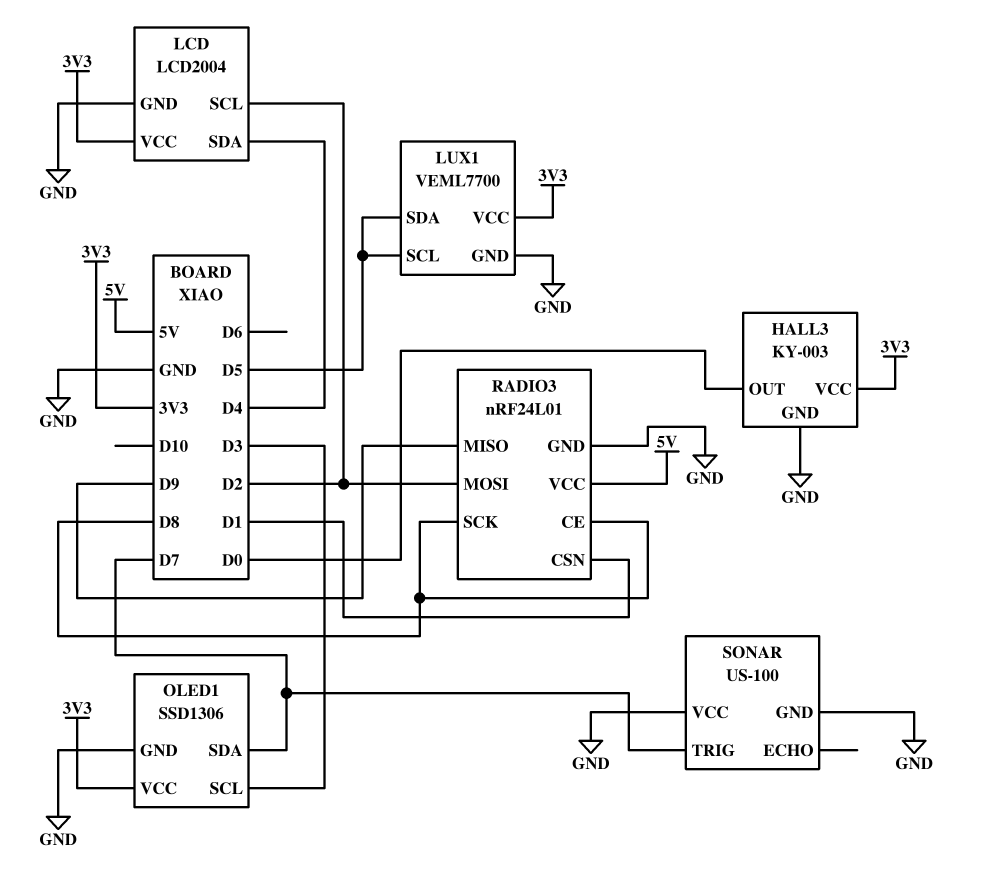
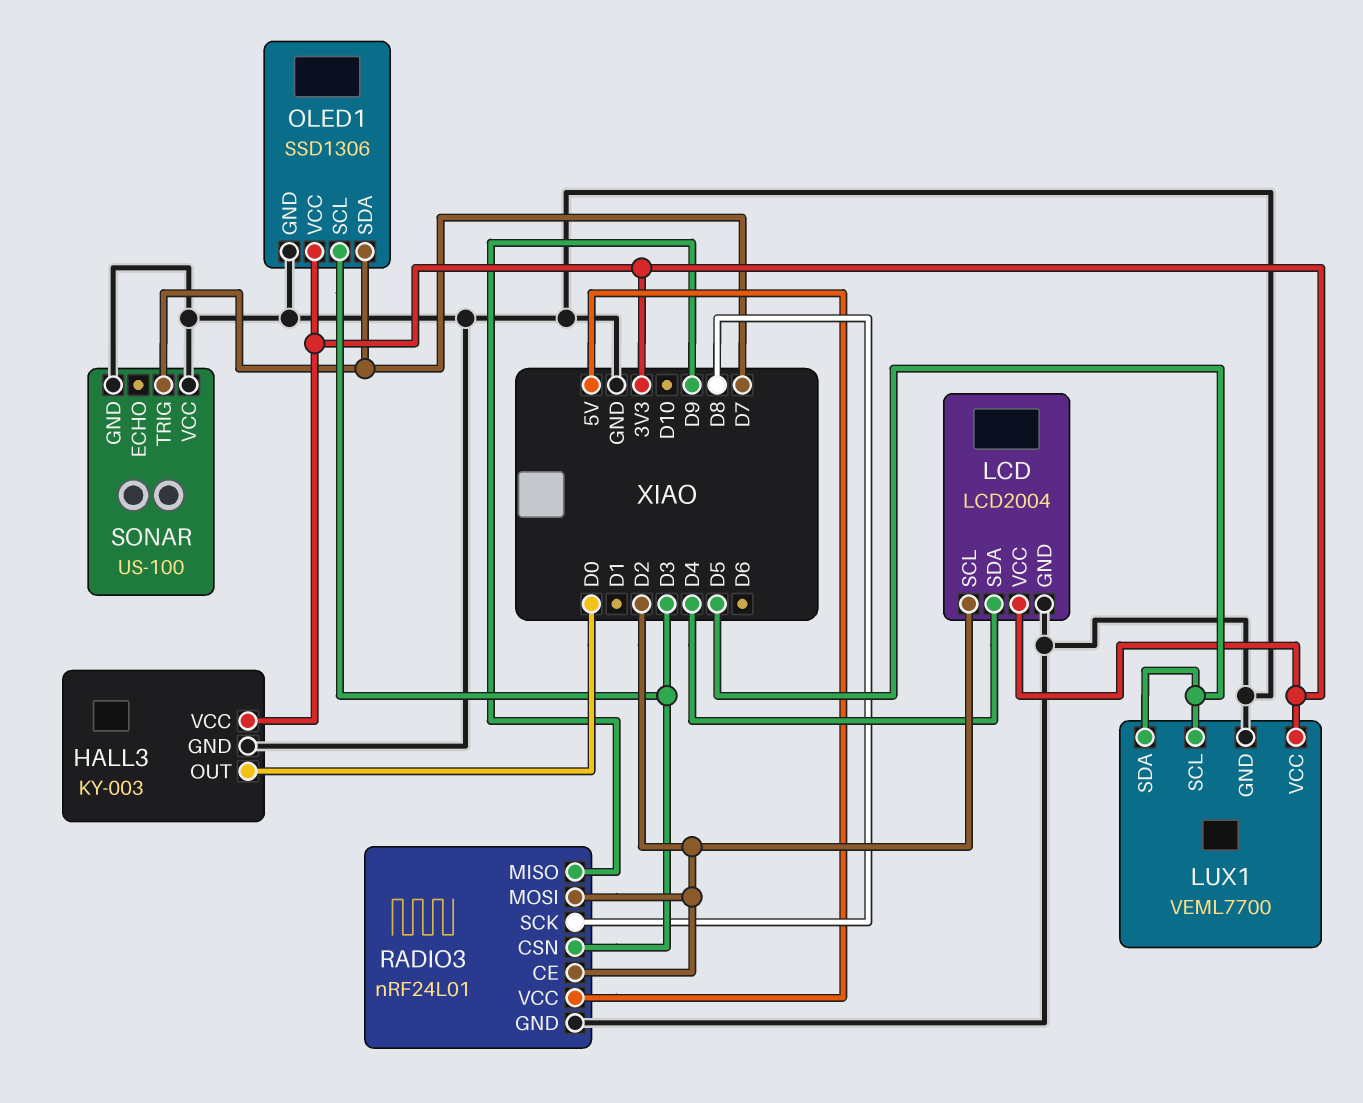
RADIO3 pin CE: D8 -> D2
RADIO3 pin CSN: D1 -> D3

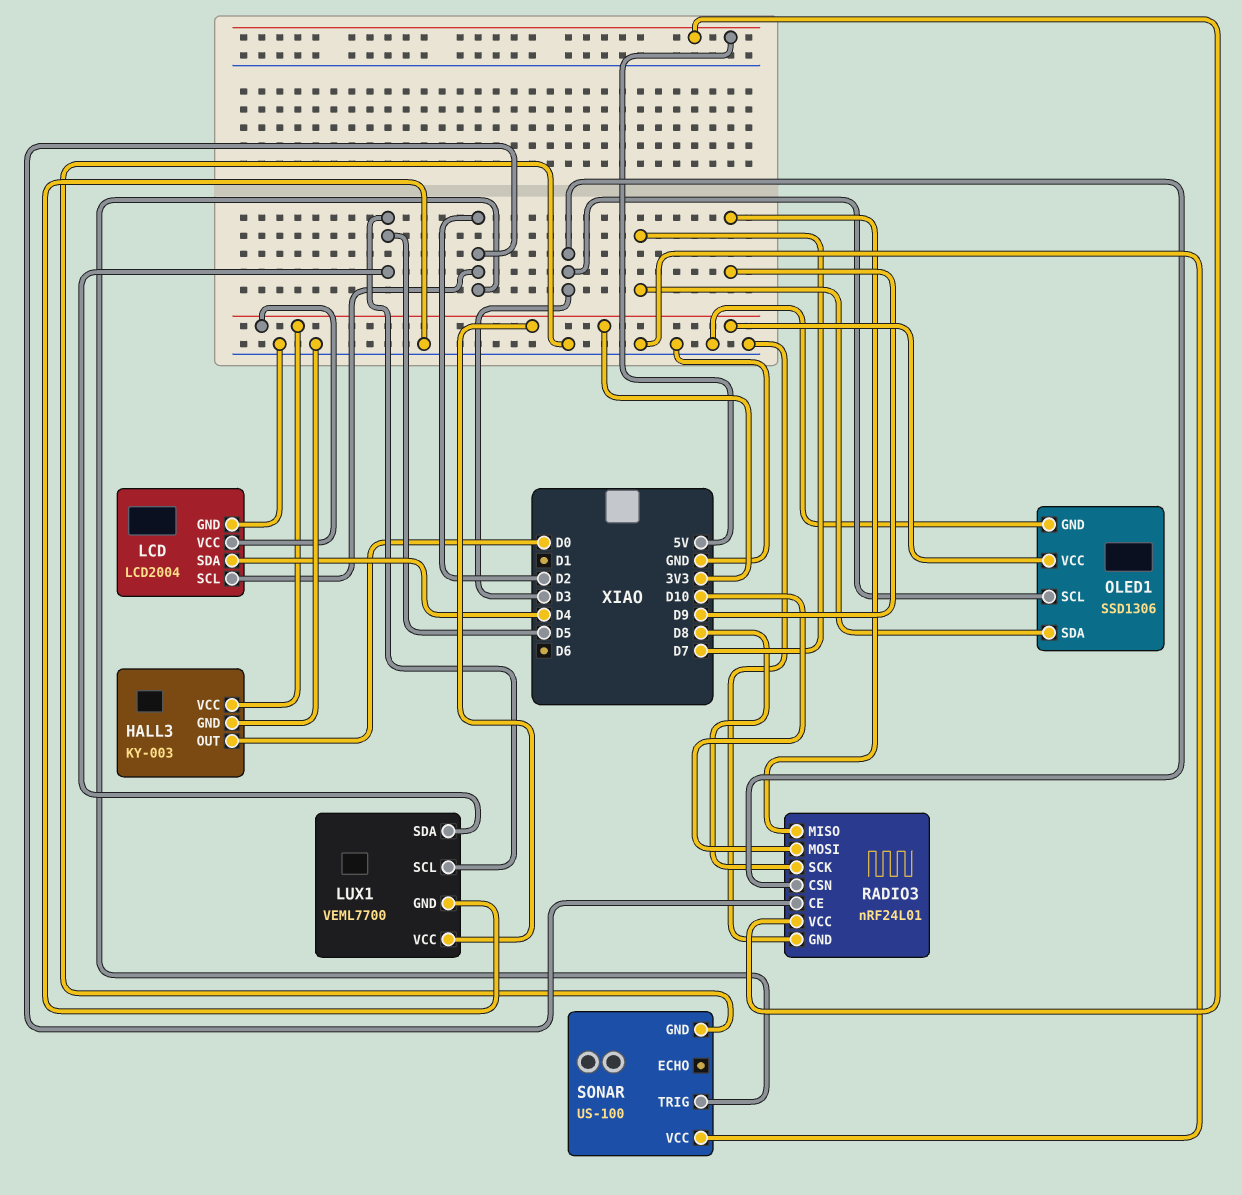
RADIO3 pin MOSI: D2 -> D10
SONAR pin TRIG: D7 -> D2

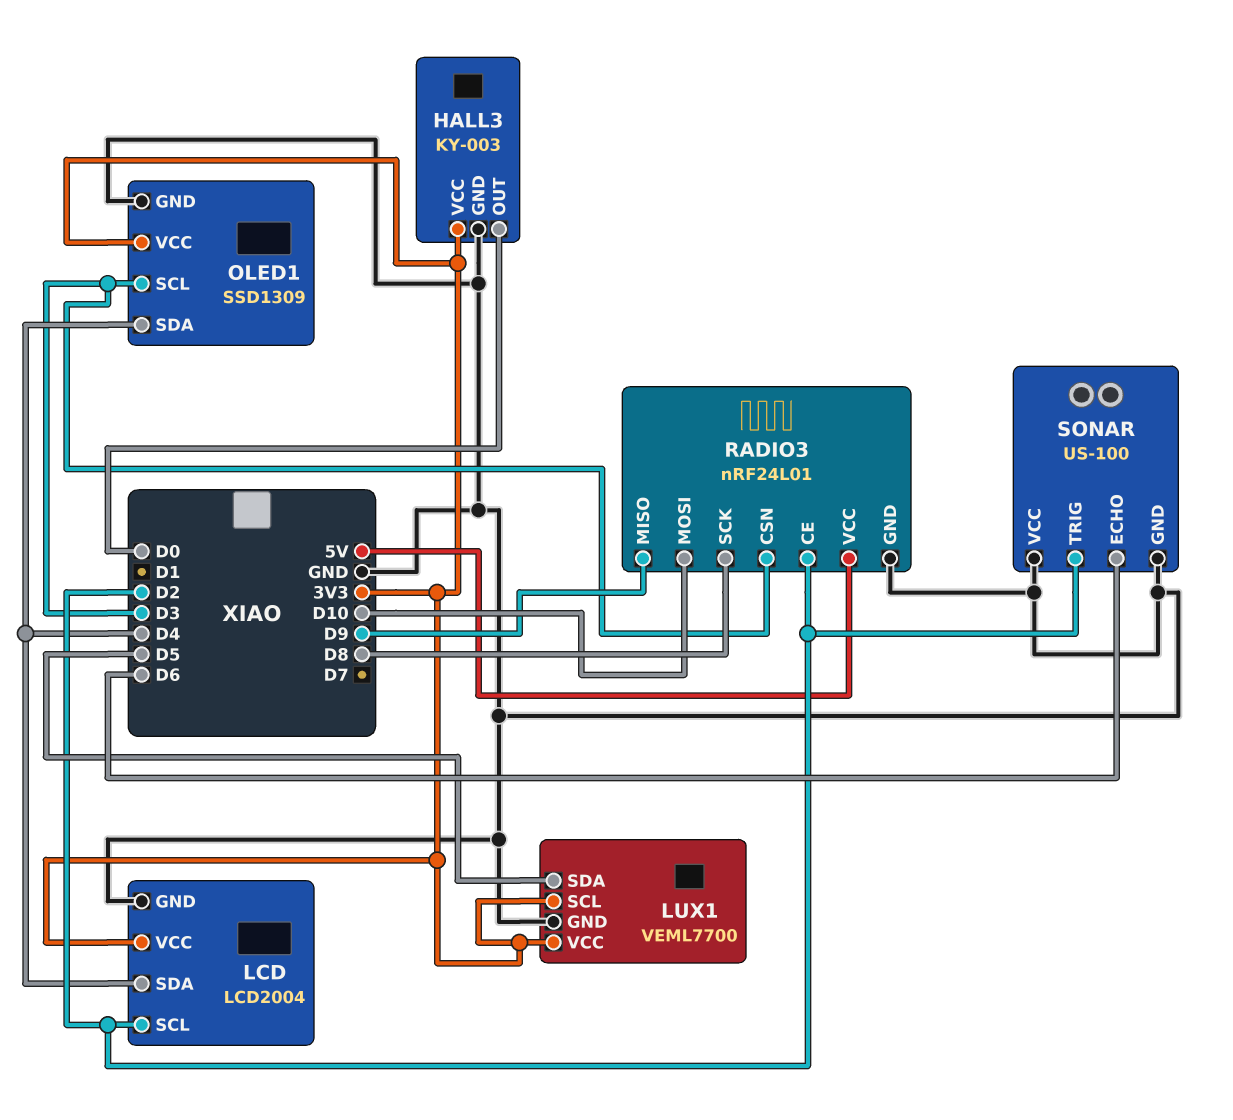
LUX1 pin SCL: D5 -> 3V3
OLED1: SSD1306 -> SSD1309
OLED1 pin SDA: D7 -> D4
SONAR pin ECHO: none -> D6

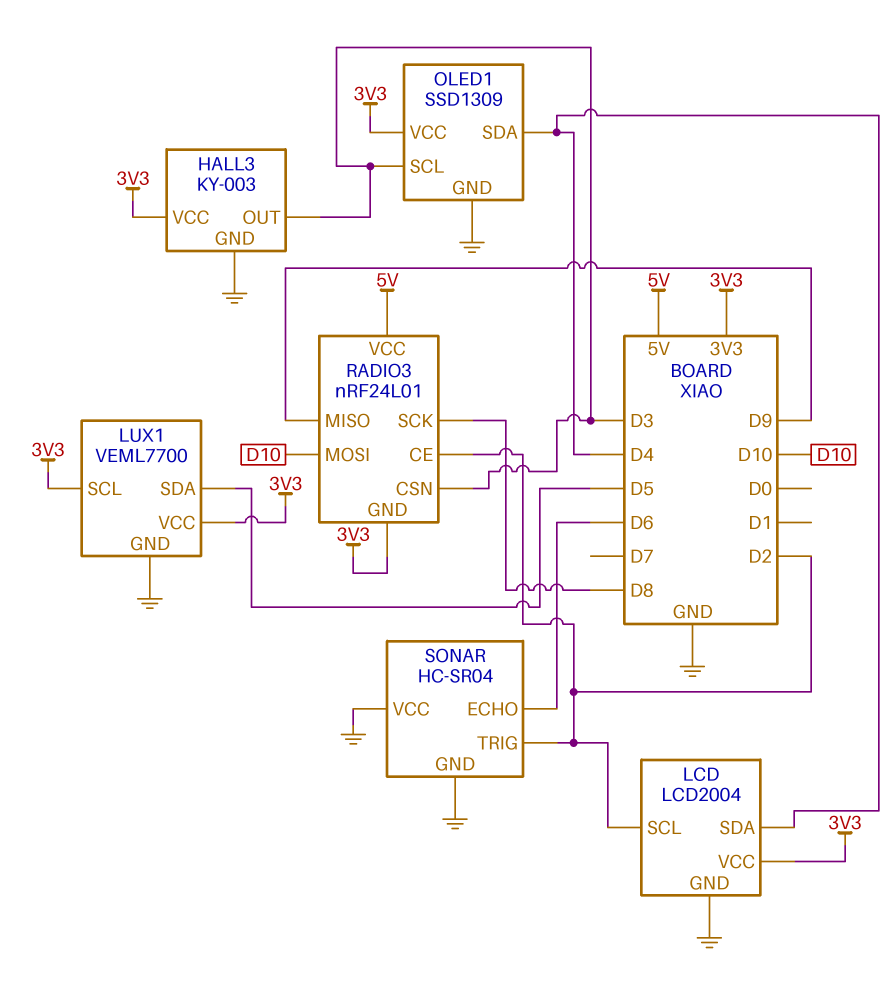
HALL3 pin OUT: D0 -> D3
RADIO3 pin GND: GND -> 3V3
SONAR: US-100 -> HC-SR04

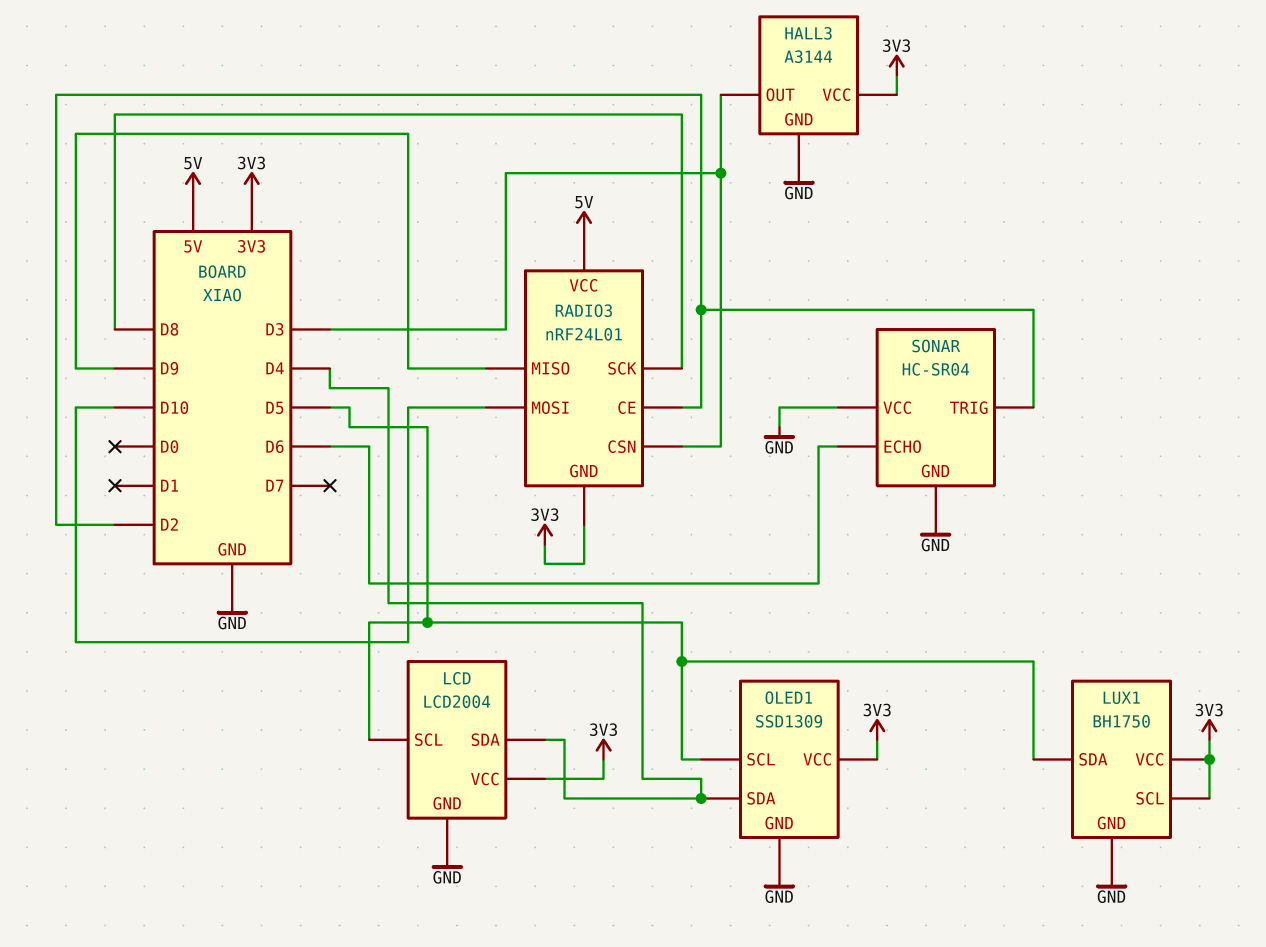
HALL3: KY-003 -> A3144
LCD pin SCL: D2 -> D5
LUX1: VEML7700 -> BH1750
OLED1 pin SCL: D3 -> D5

